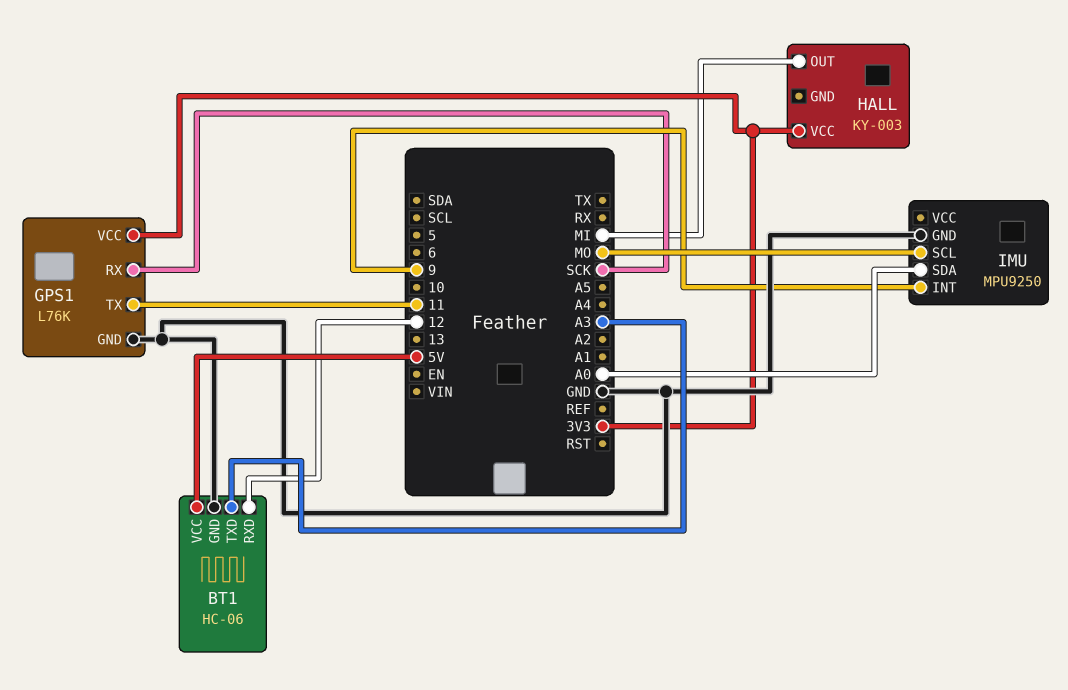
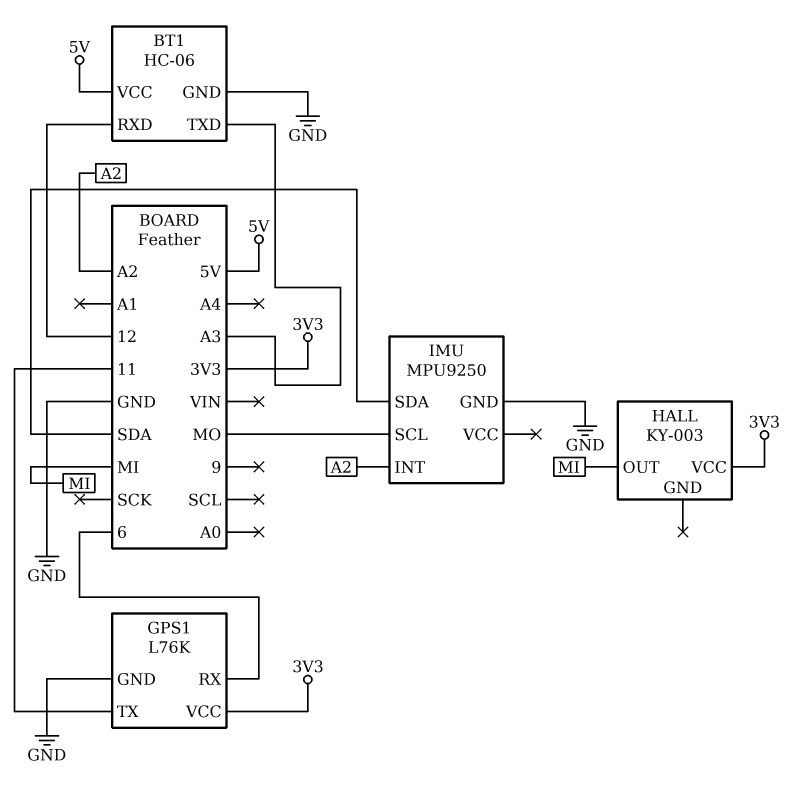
GPS1 pin RX: SCK -> 6
IMU pin INT: 9 -> A2
IMU pin SDA: A0 -> SDA

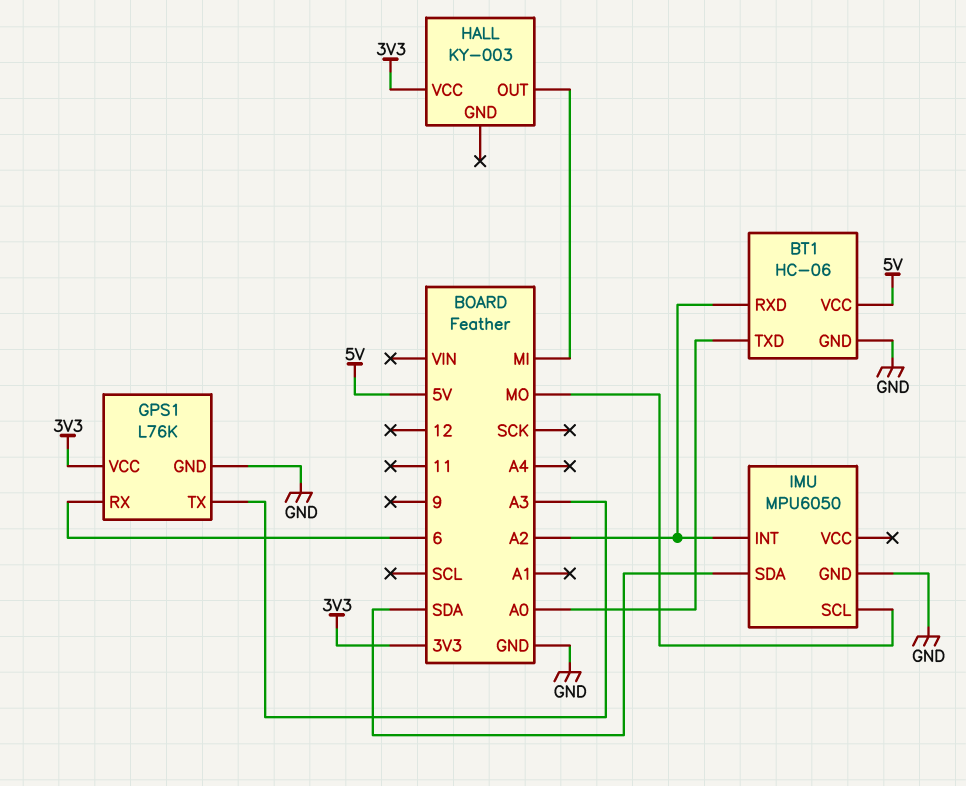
BT1 pin RXD: 12 -> A2
BT1 pin TXD: A3 -> A0
GPS1 pin TX: 11 -> A3
IMU: MPU9250 -> MPU6050

